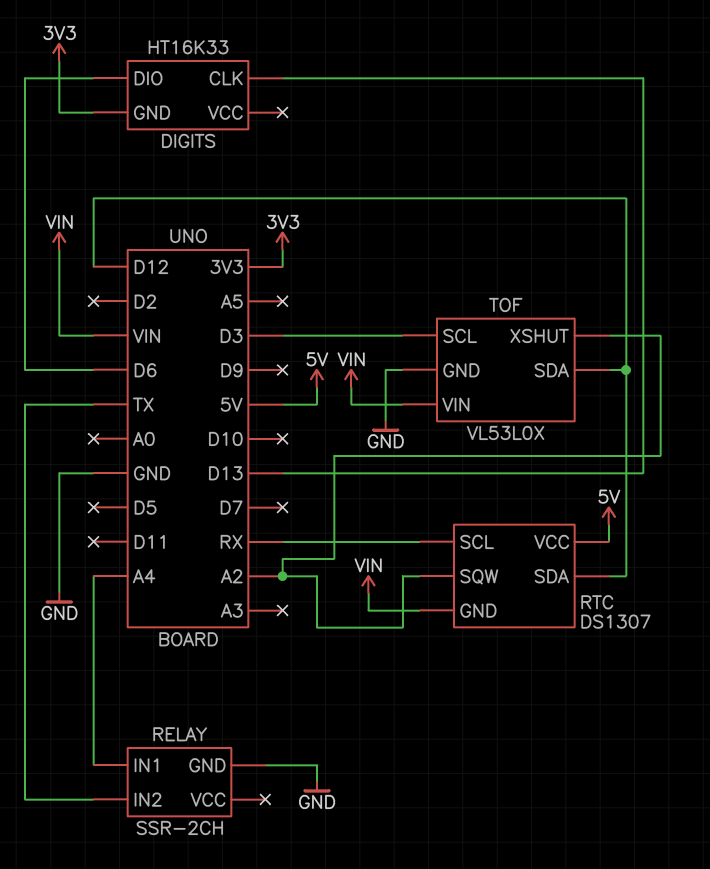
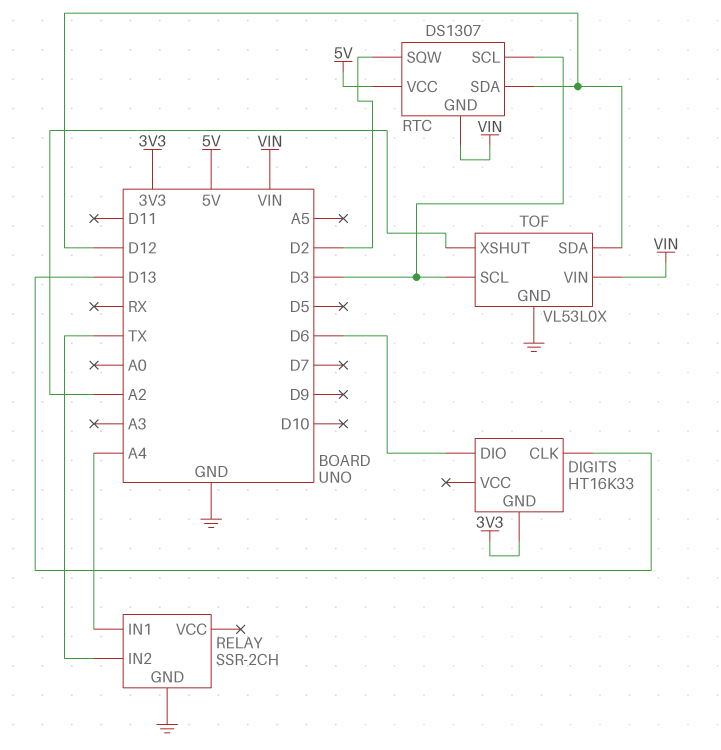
RTC pin SCL: RX -> D3
RTC pin SQW: A2 -> D2

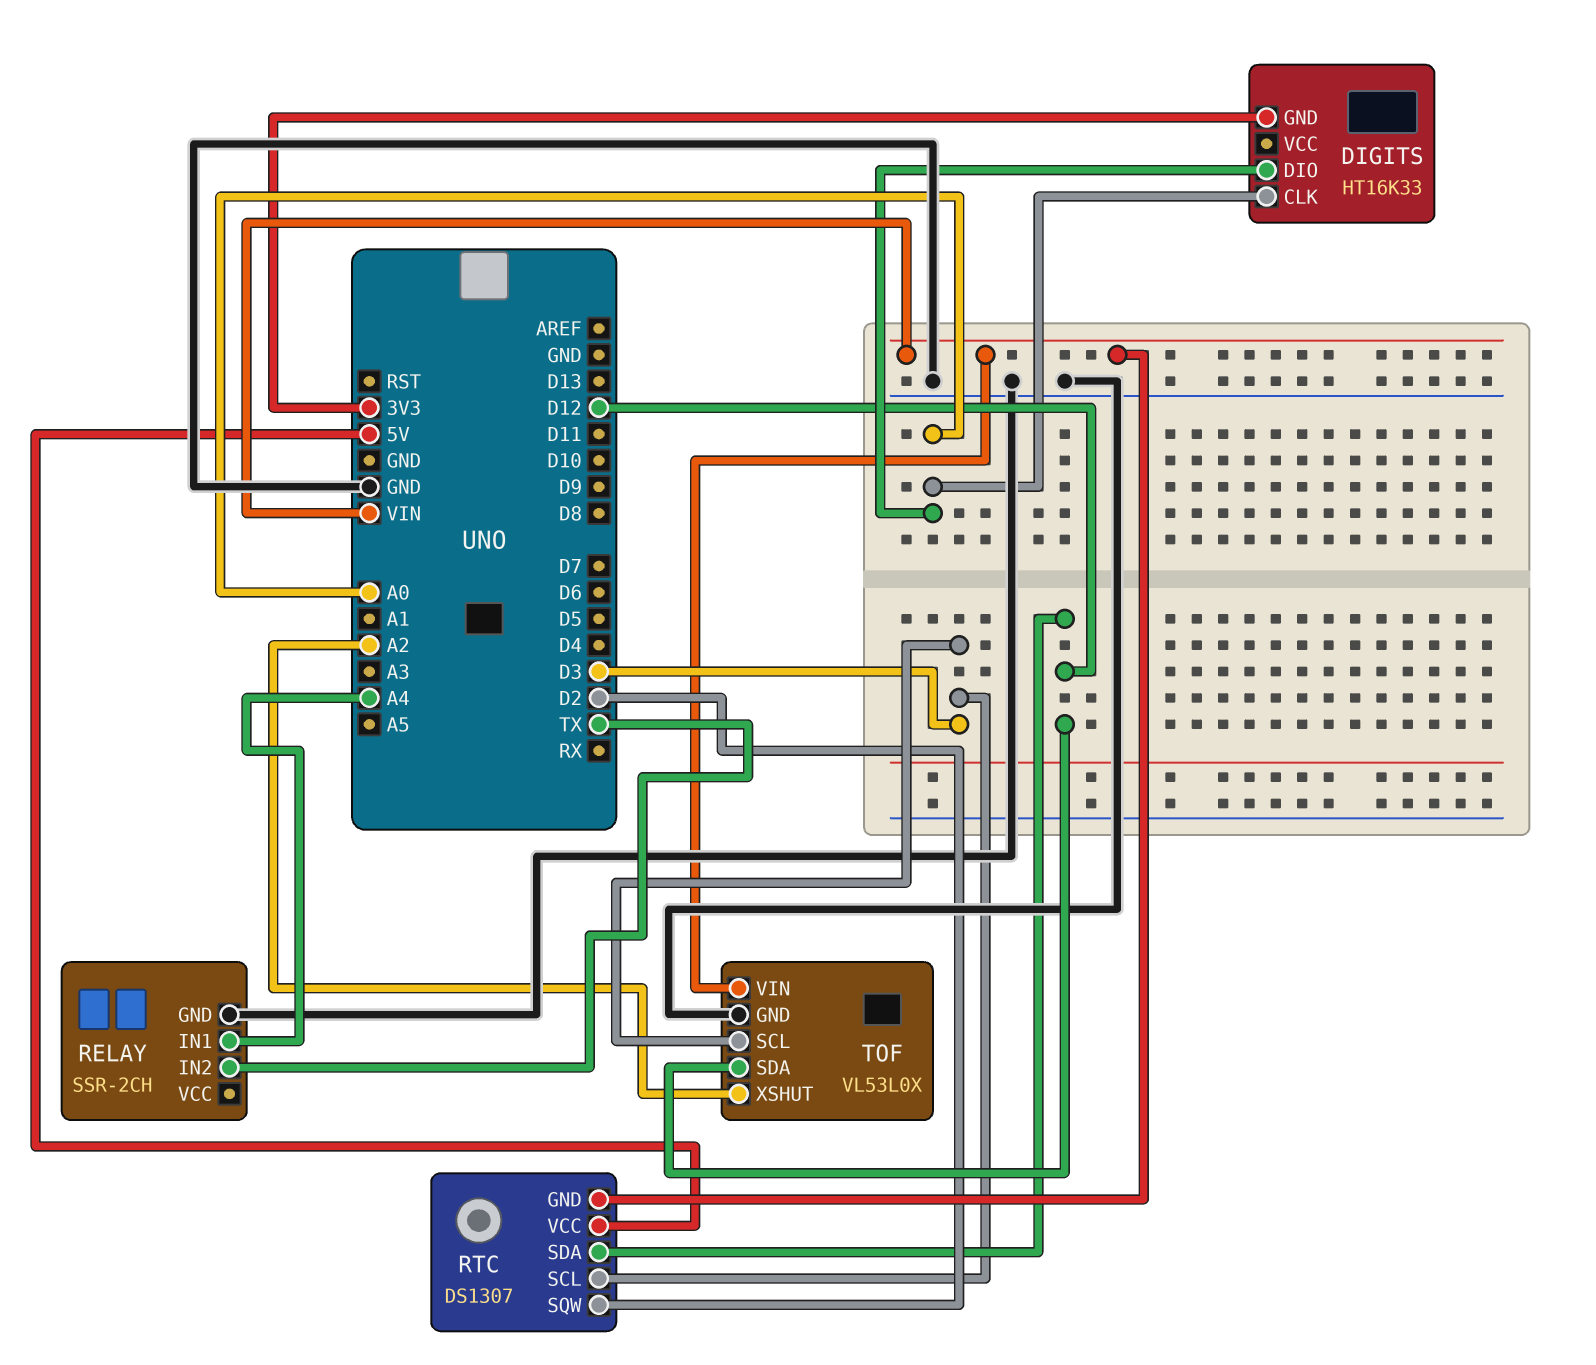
DIGITS pin CLK: D13 -> A0
DIGITS pin DIO: D6 -> A0

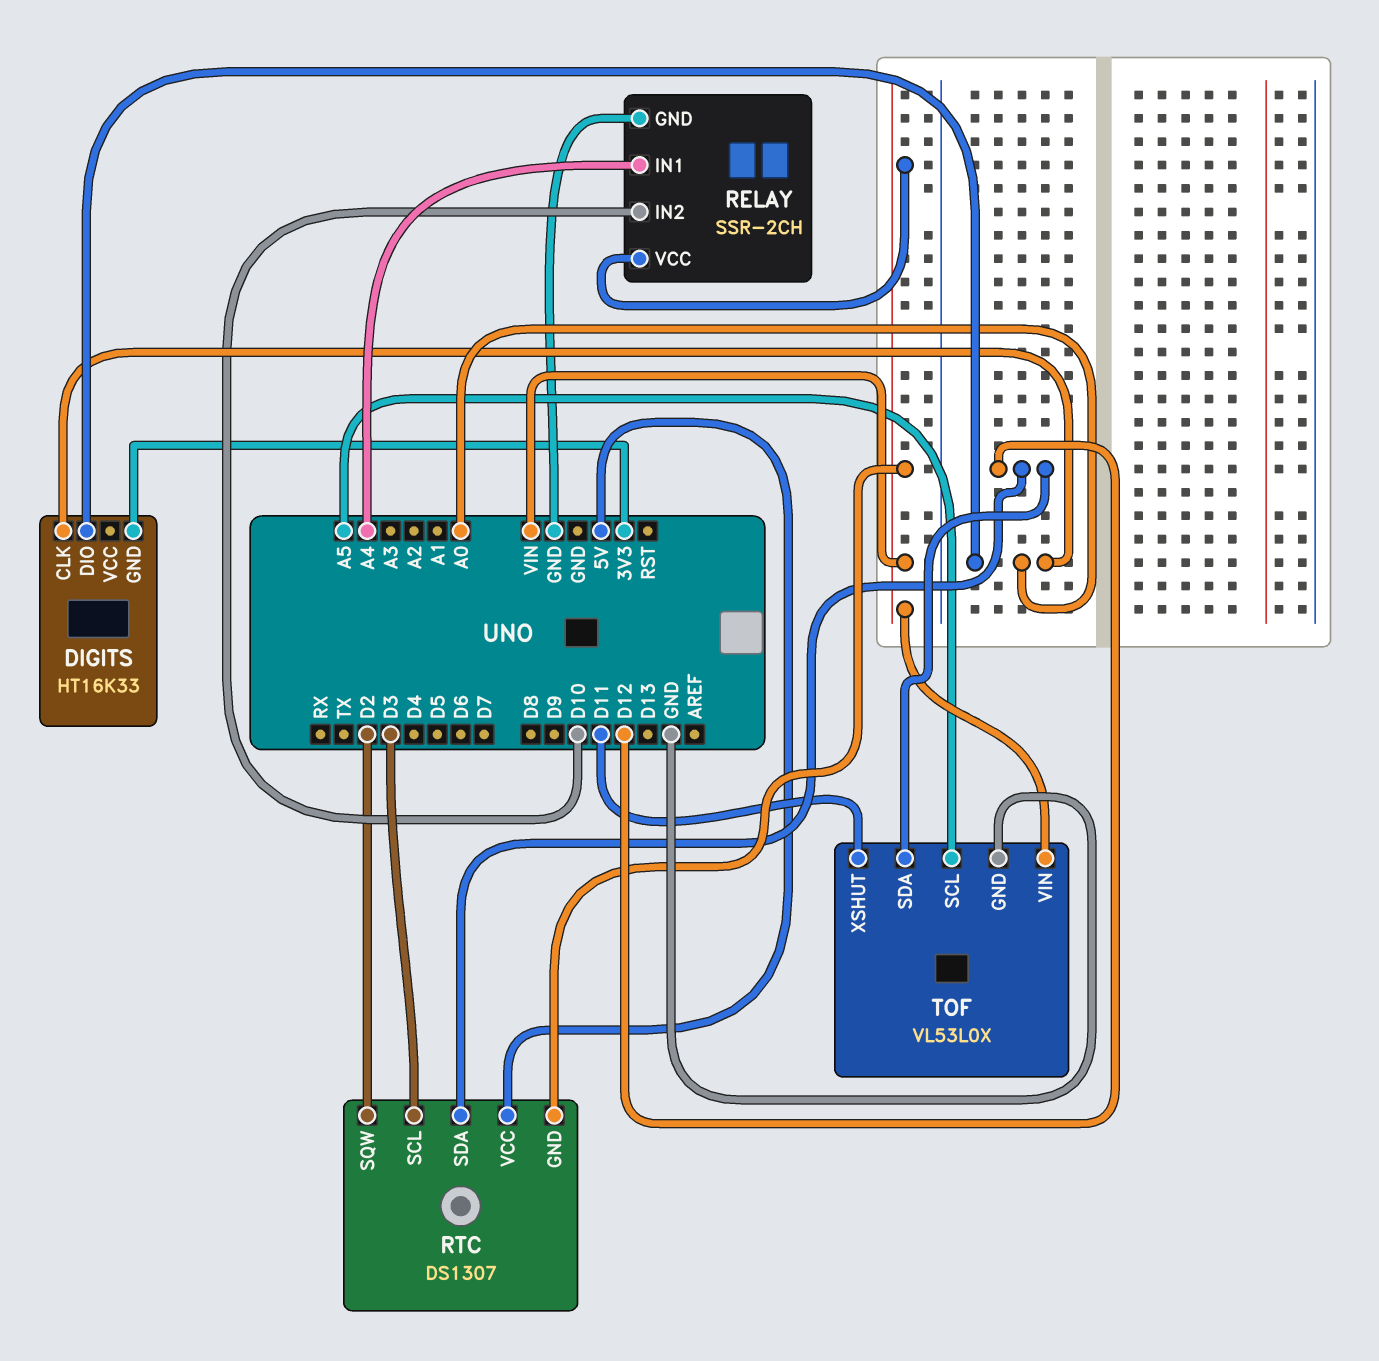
RELAY pin IN2: TX -> D10
RELAY pin VCC: none -> VIN
TOF pin SCL: D3 -> A5
TOF pin XSHUT: A2 -> D11

